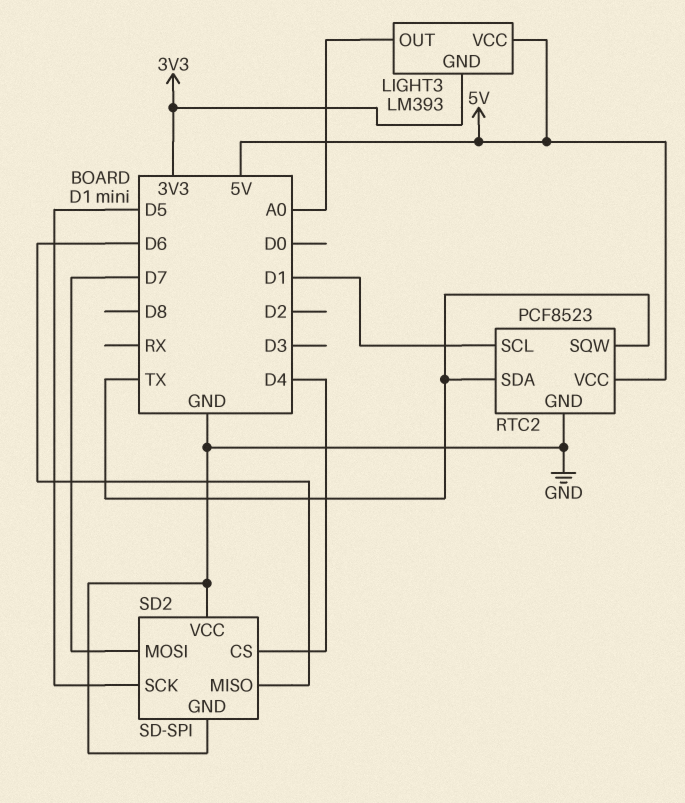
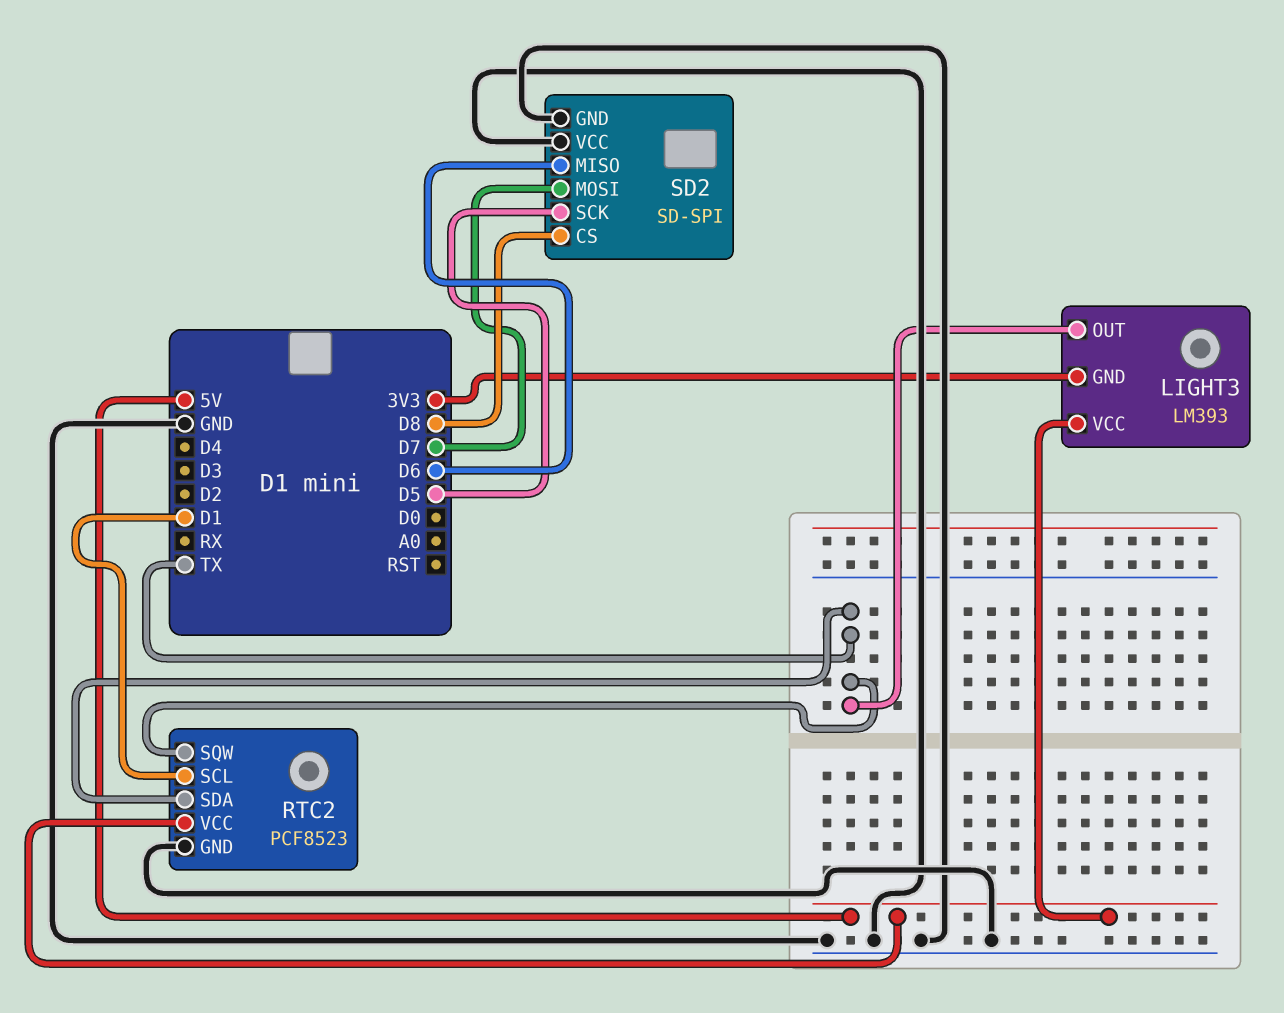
LIGHT3 pin OUT: A0 -> TX
SD2 pin CS: D4 -> D8

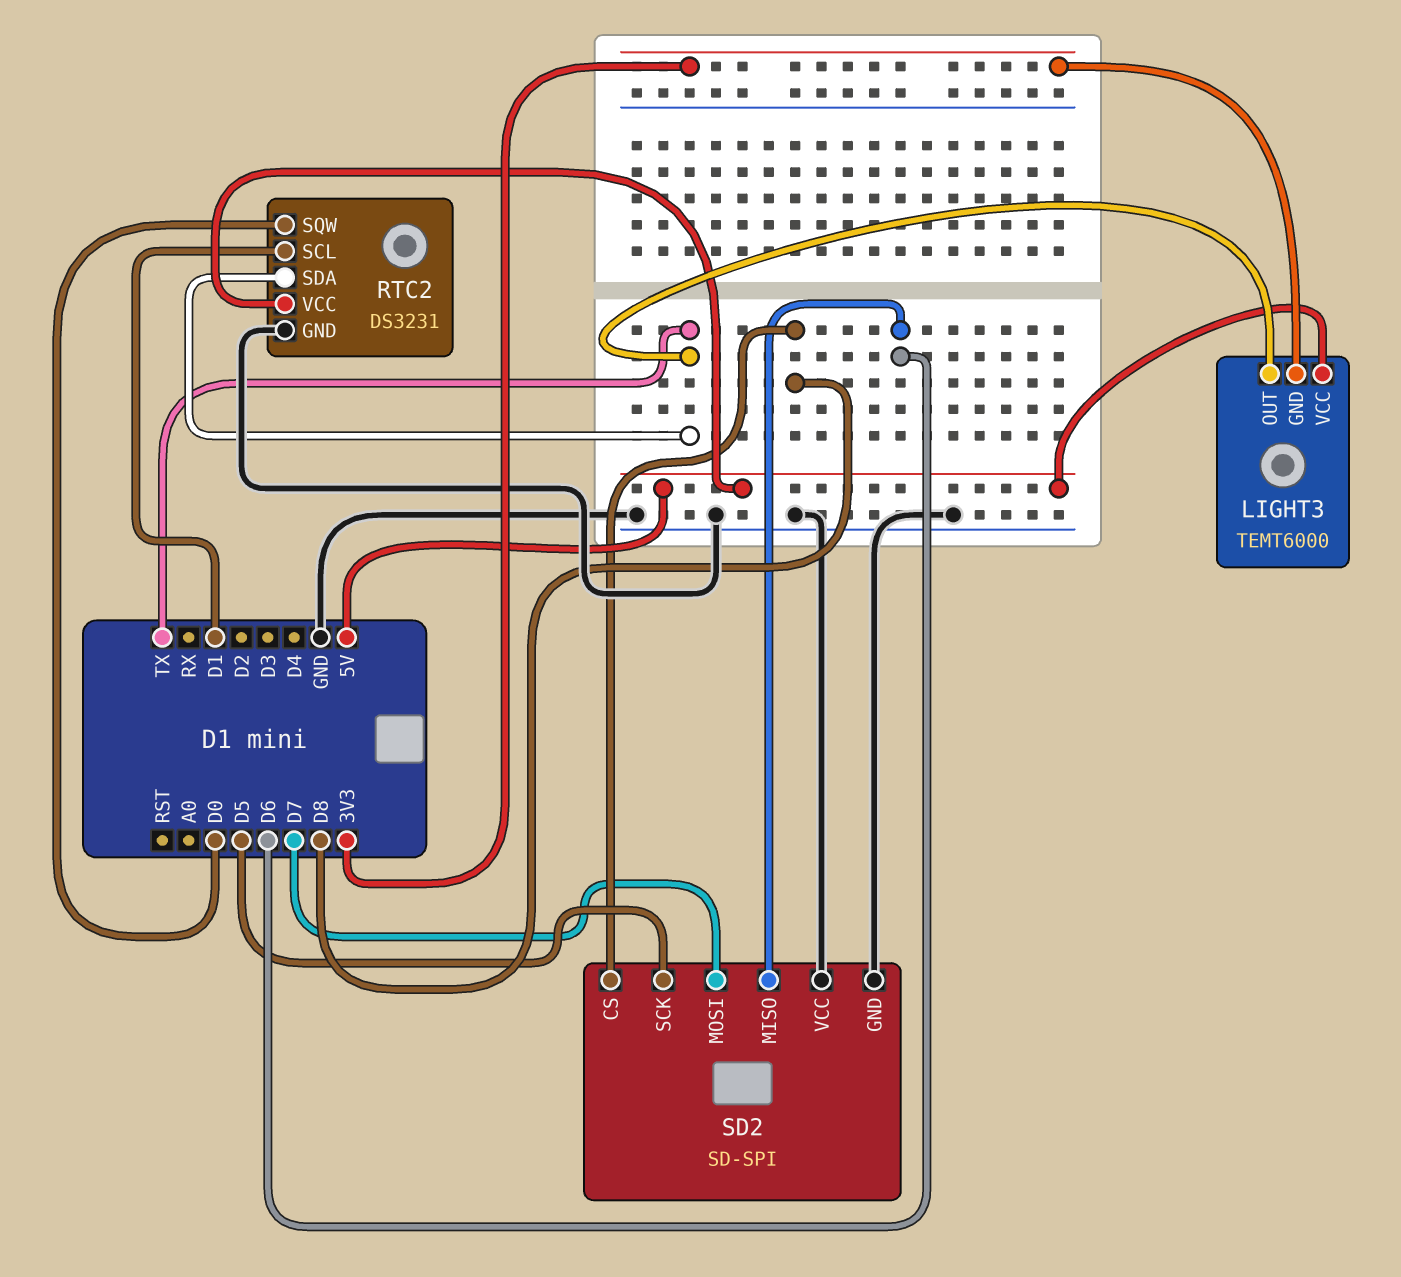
LIGHT3: LM393 -> TEMT6000
RTC2: PCF8523 -> DS3231
RTC2 pin SQW: TX -> D0

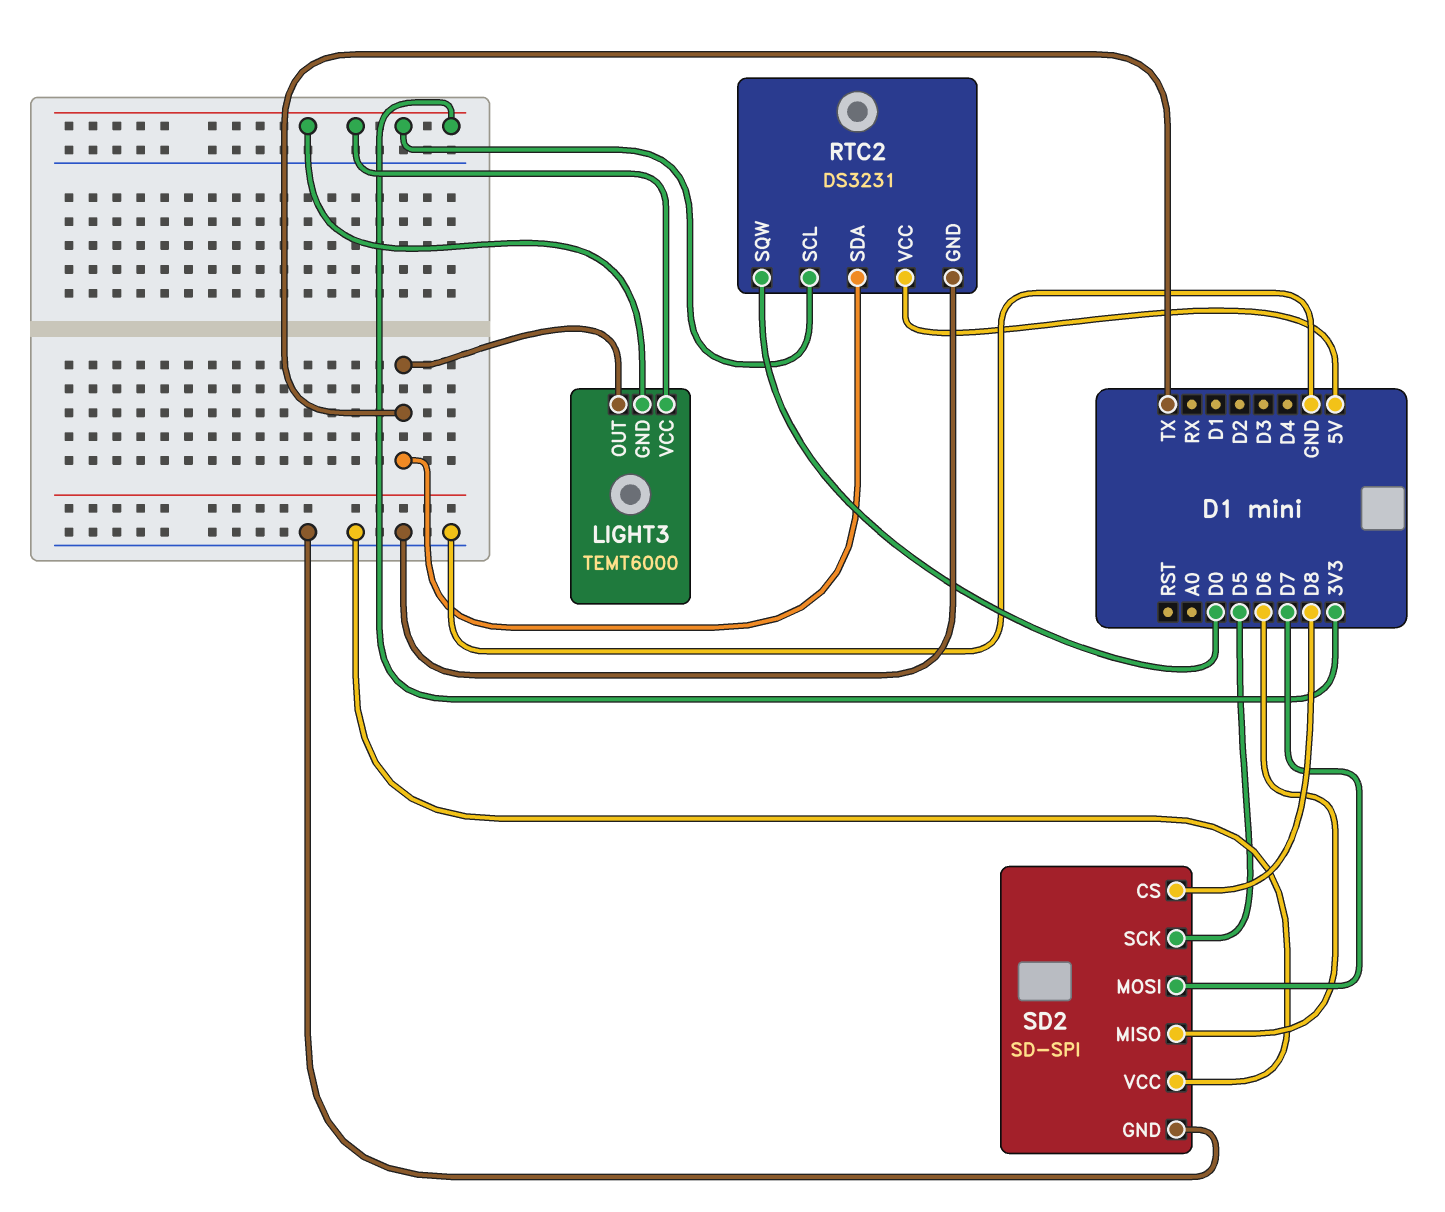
LIGHT3 pin VCC: 5V -> 3V3
RTC2 pin SCL: D1 -> 3V3

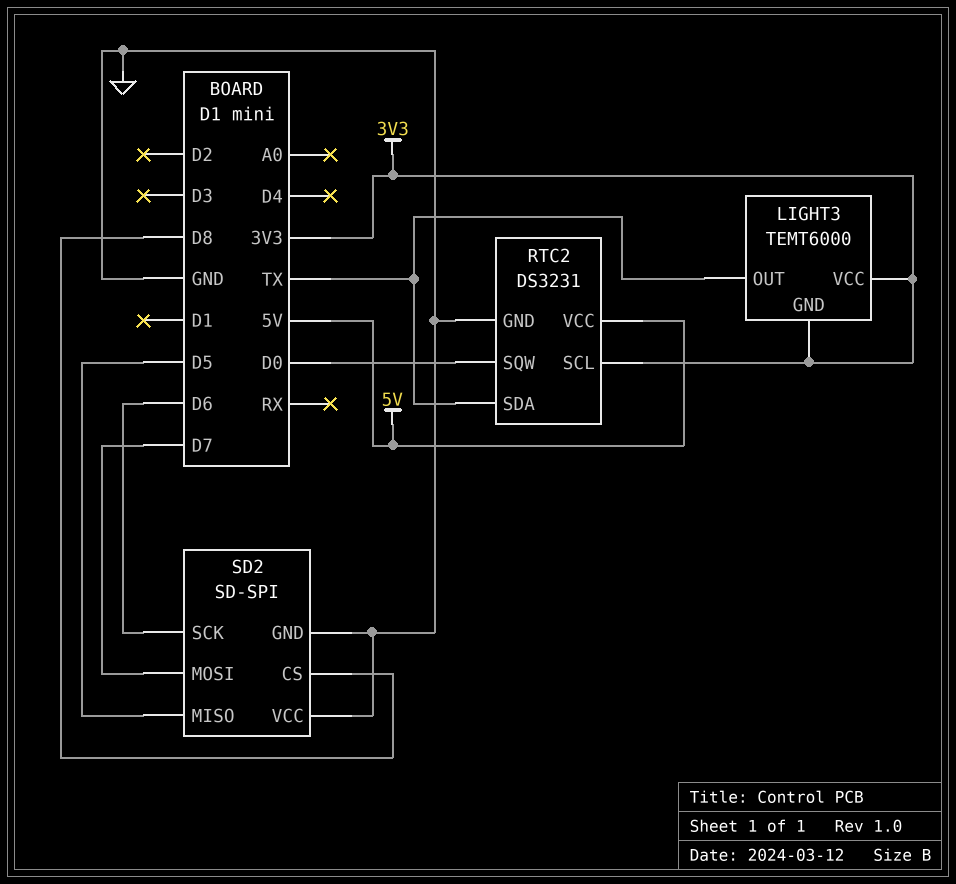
SD2 pin MISO: D6 -> D5
SD2 pin SCK: D5 -> D6

